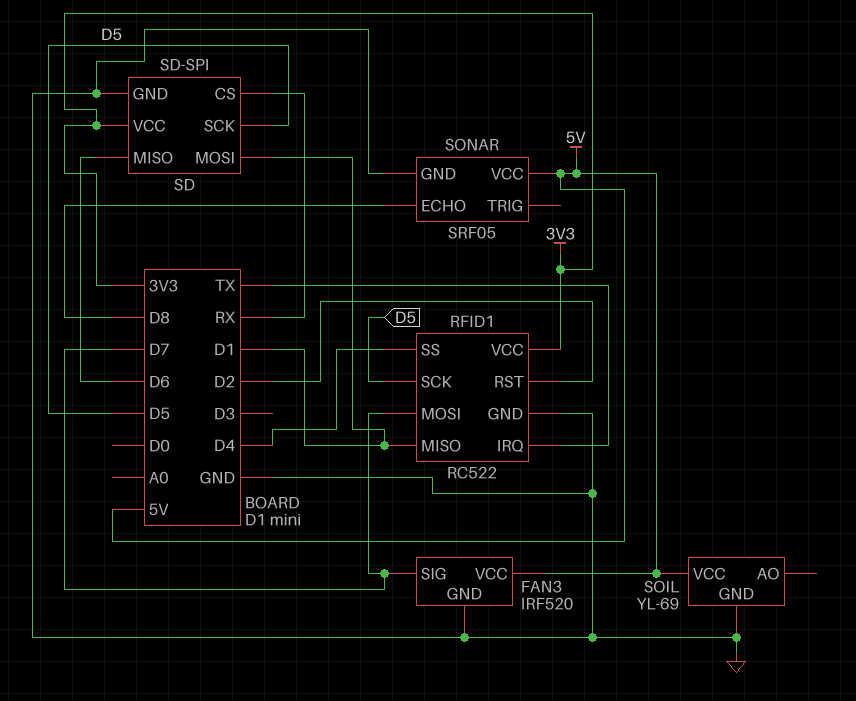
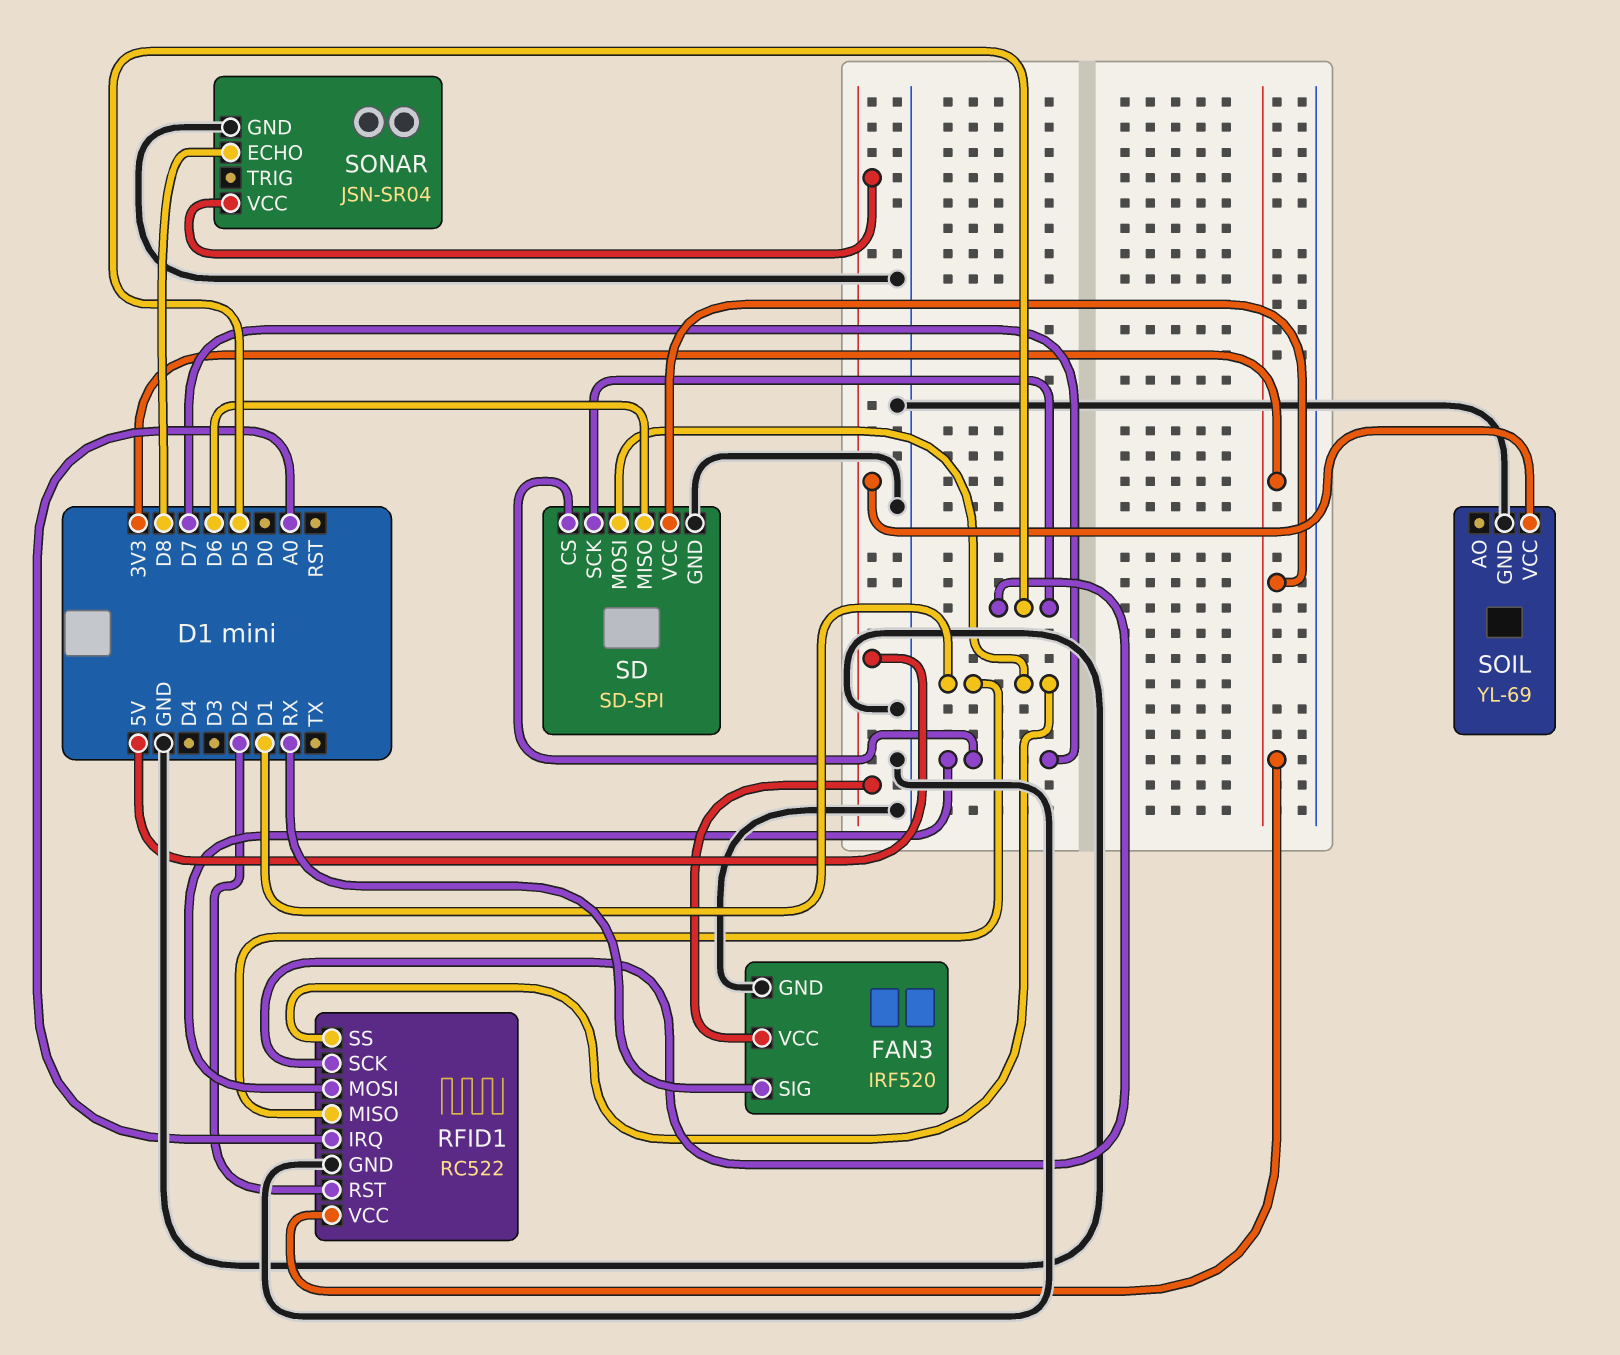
FAN3 pin SIG: D7 -> RX
RFID1 pin IRQ: TX -> A0
RFID1 pin SS: D4 -> D1
SD pin CS: RX -> D7
SONAR: SRF05 -> JSN-SR04

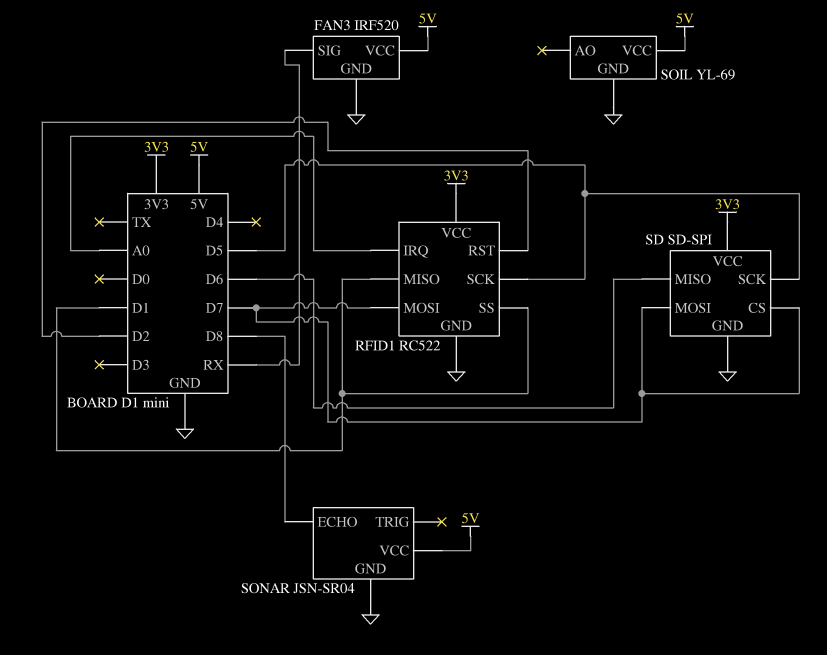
SD pin MOSI: D1 -> D7

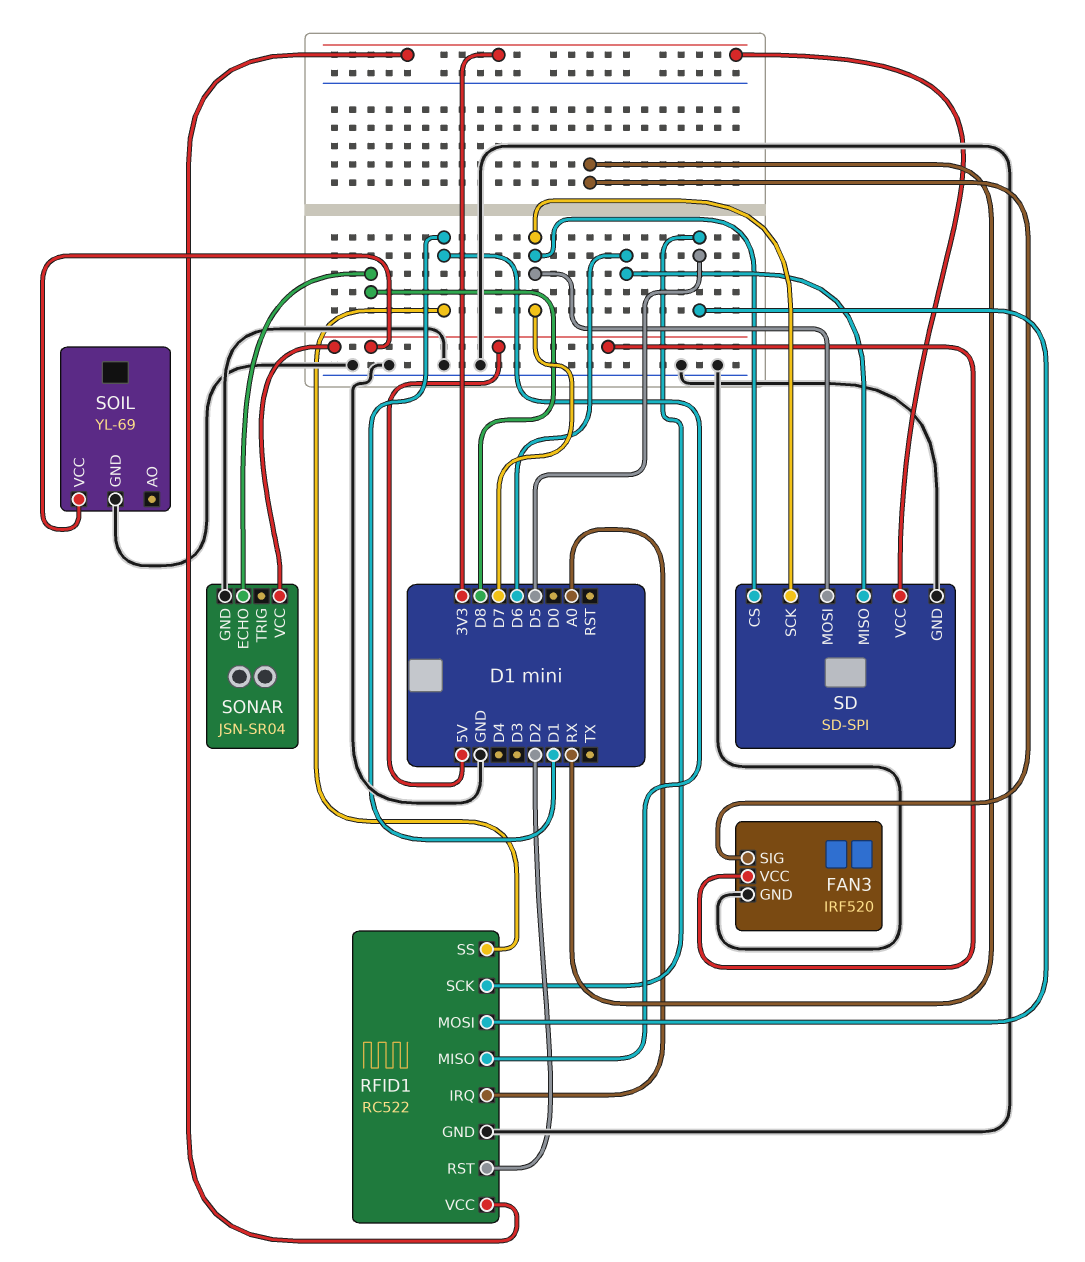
RFID1 pin MOSI: D7 -> D5
SD pin SCK: D5 -> D7

